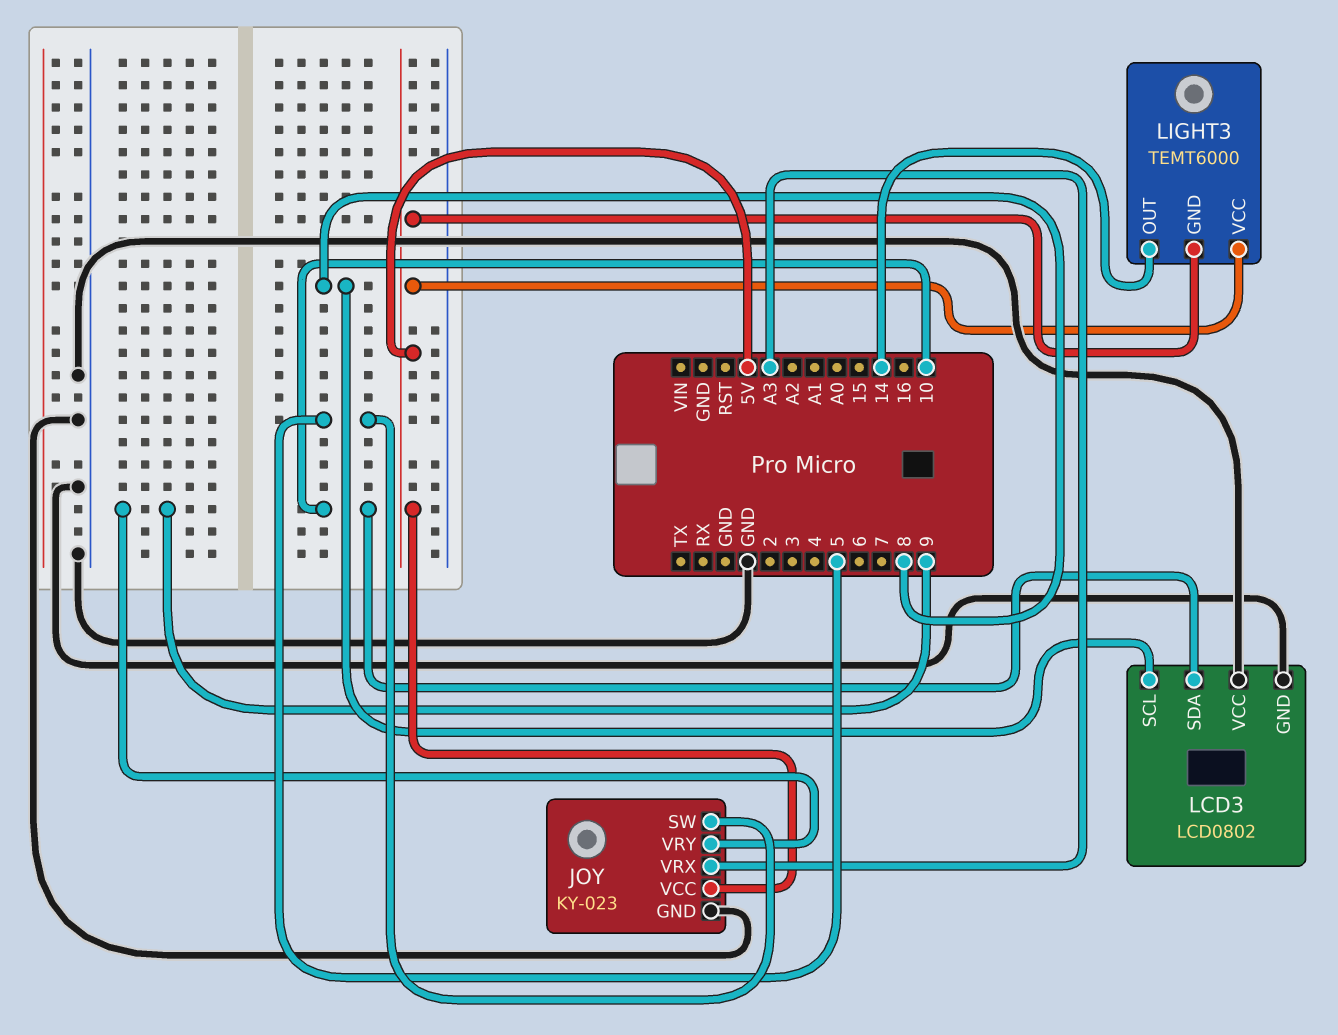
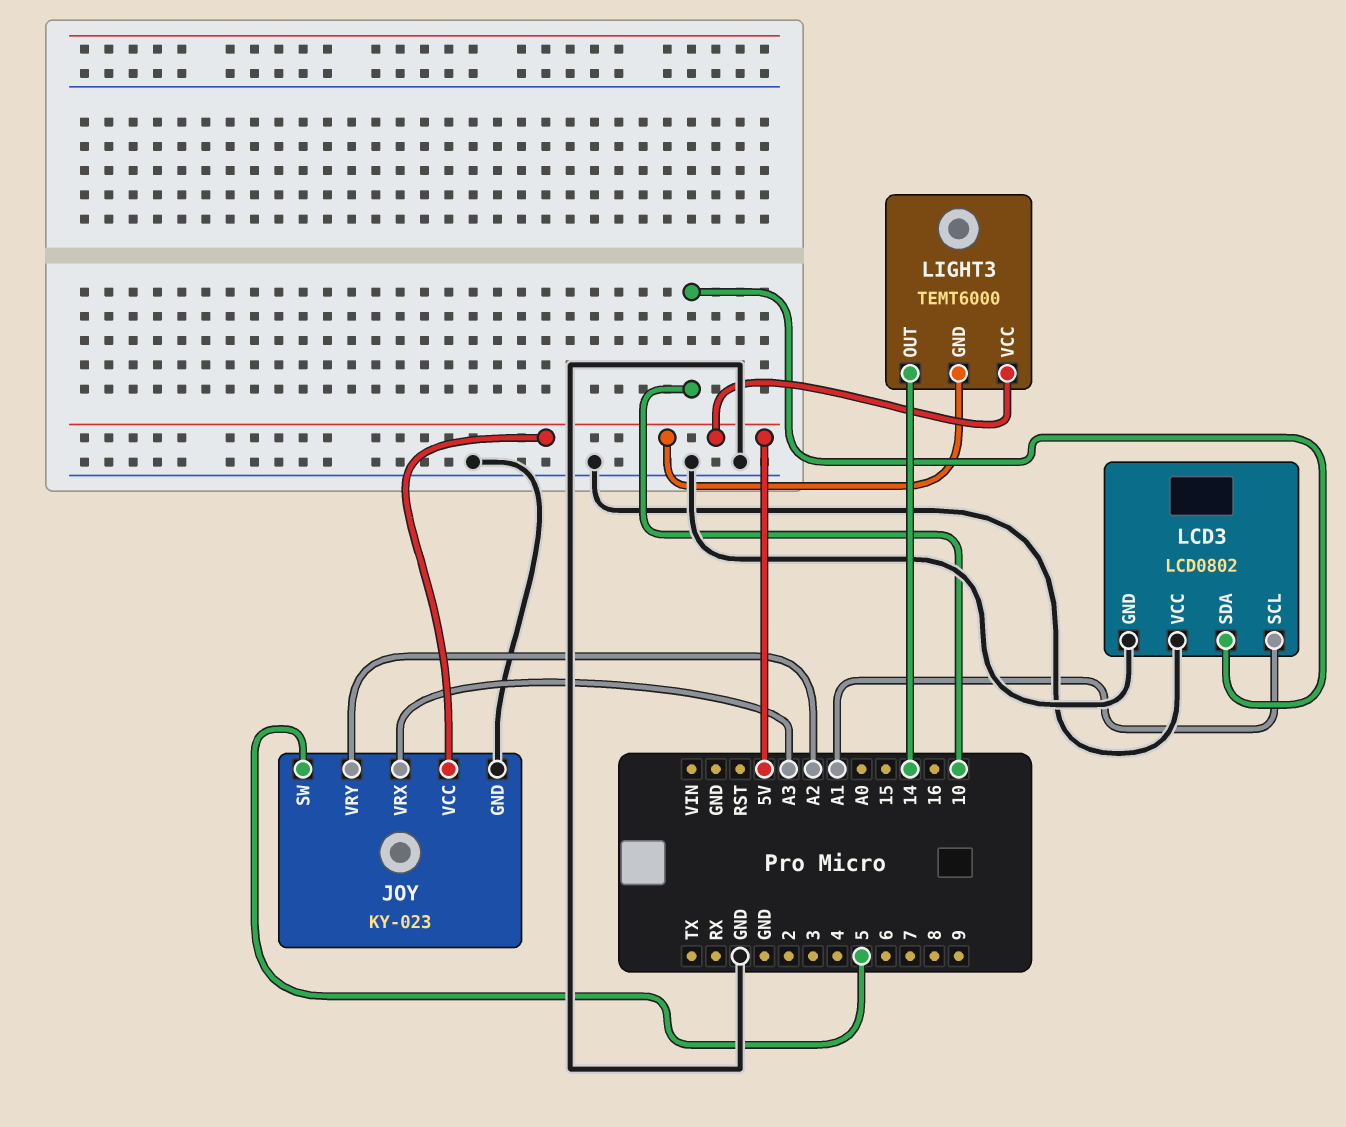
JOY pin VRY: 9 -> A2
LCD3 pin SCL: 8 -> A1

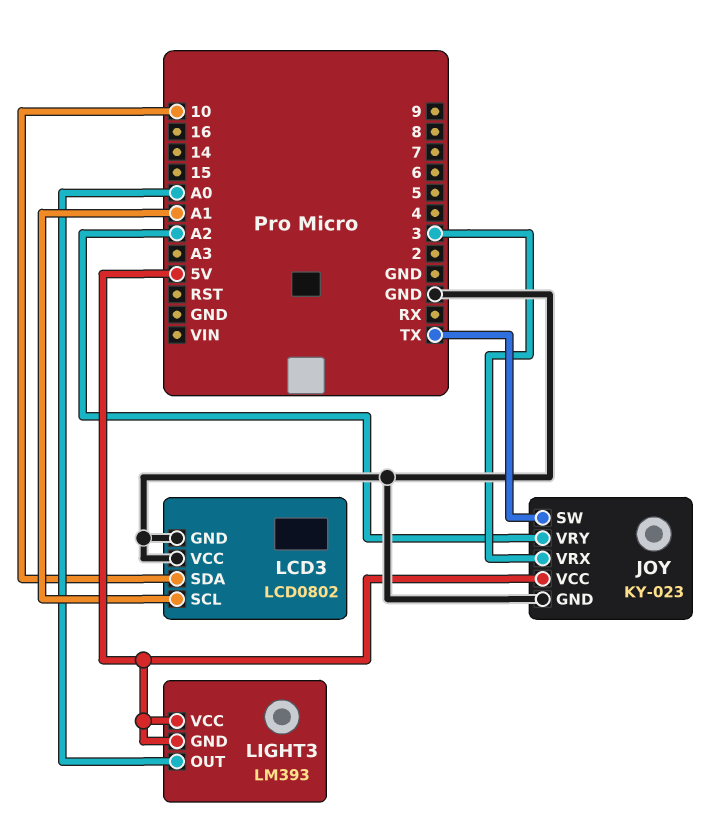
JOY pin SW: 5 -> TX
JOY pin VRX: A3 -> 3
LIGHT3: TEMT6000 -> LM393
LIGHT3 pin OUT: 14 -> A0

